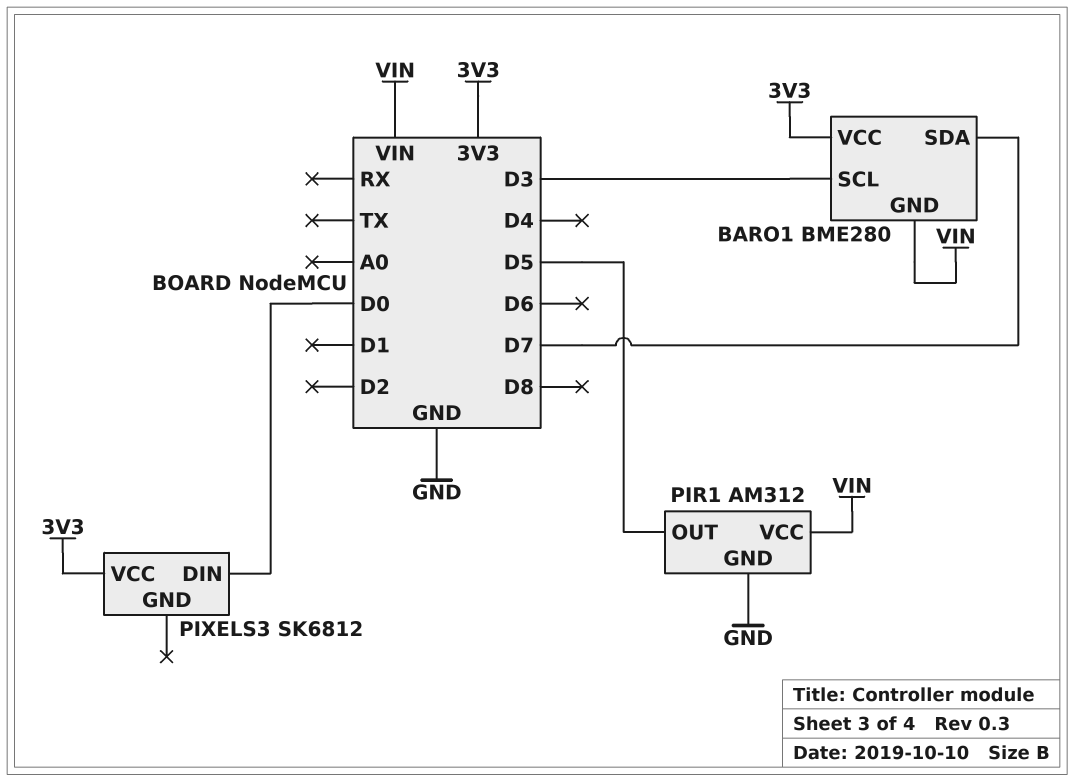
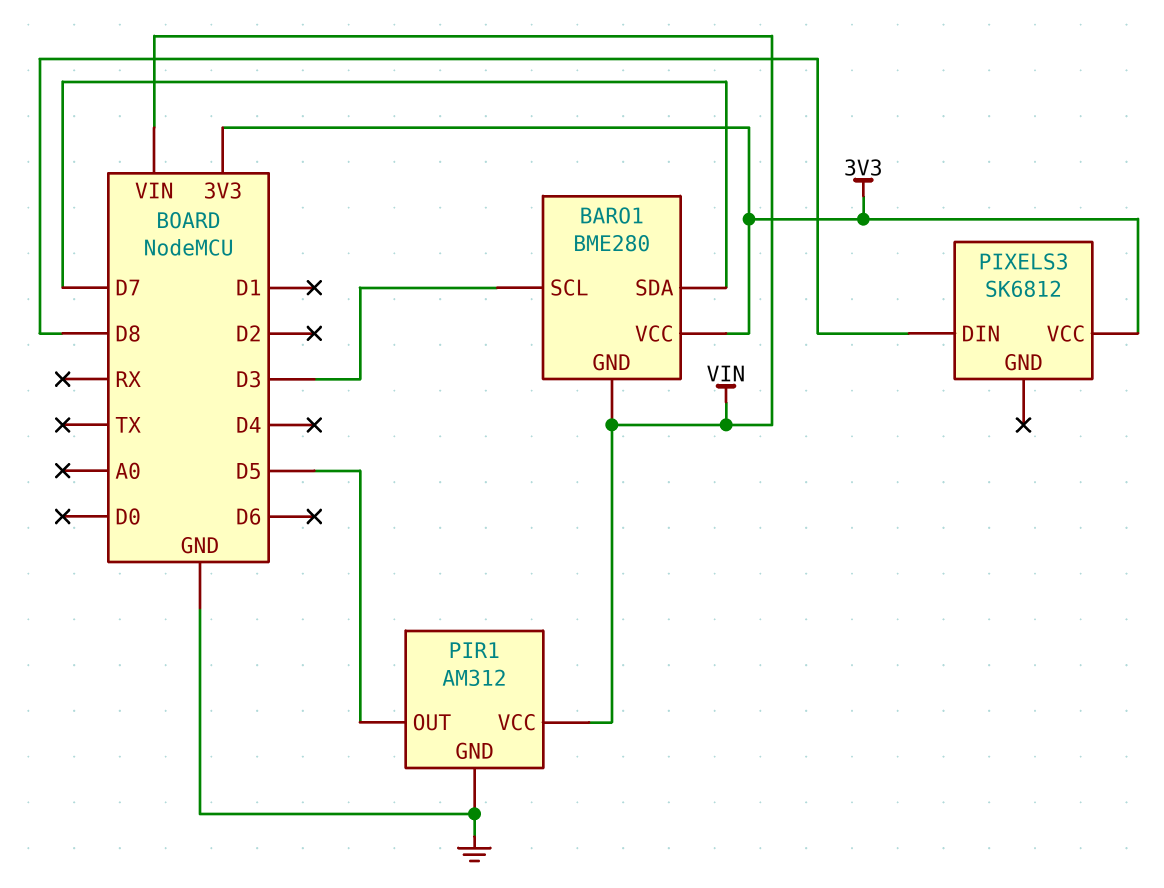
PIXELS3 pin DIN: D0 -> D8

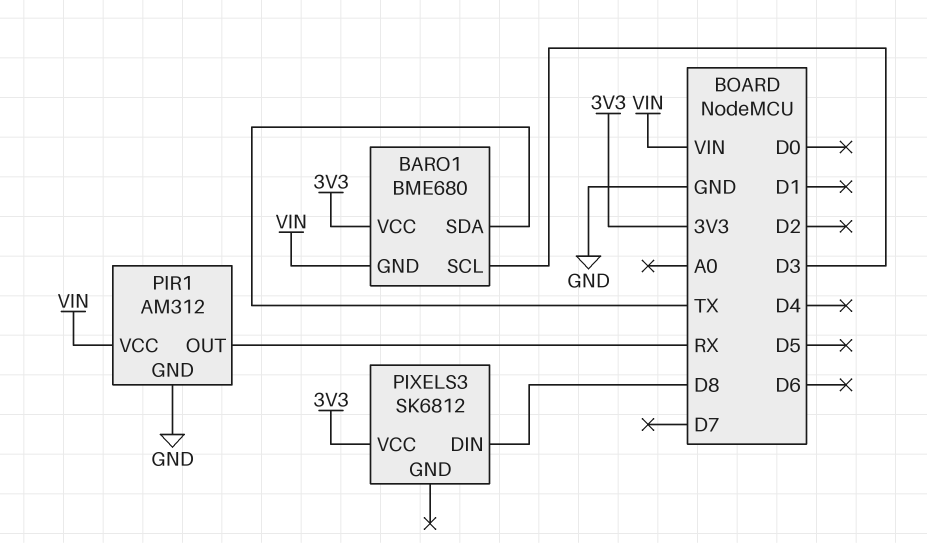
BARO1: BME280 -> BME680
BARO1 pin SDA: D7 -> TX
PIR1 pin OUT: D5 -> RX

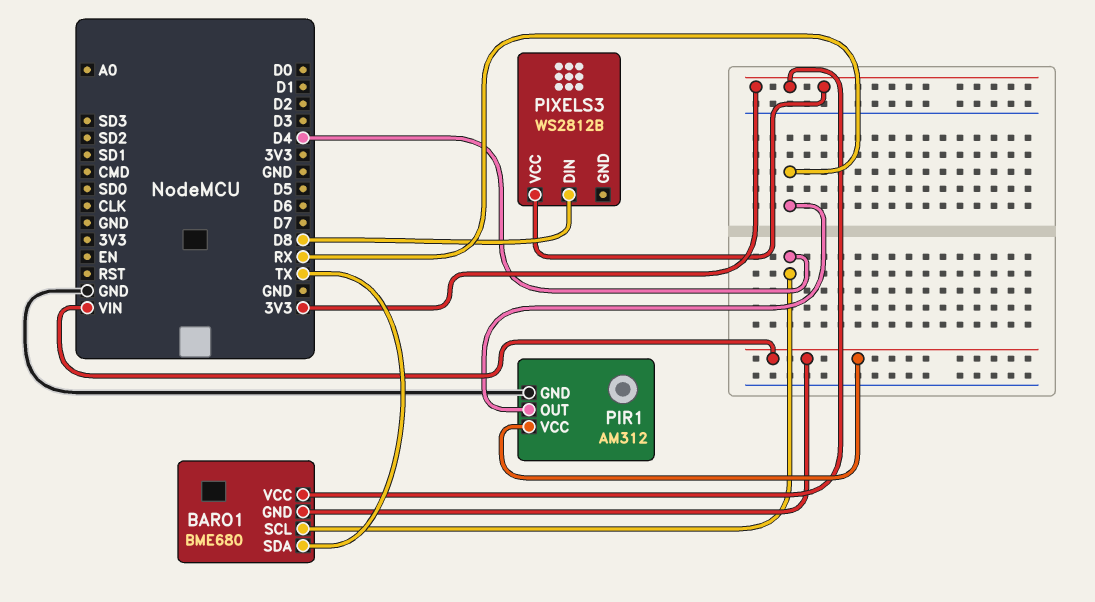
BARO1 pin SCL: D3 -> D4
PIXELS3: SK6812 -> WS2812B

